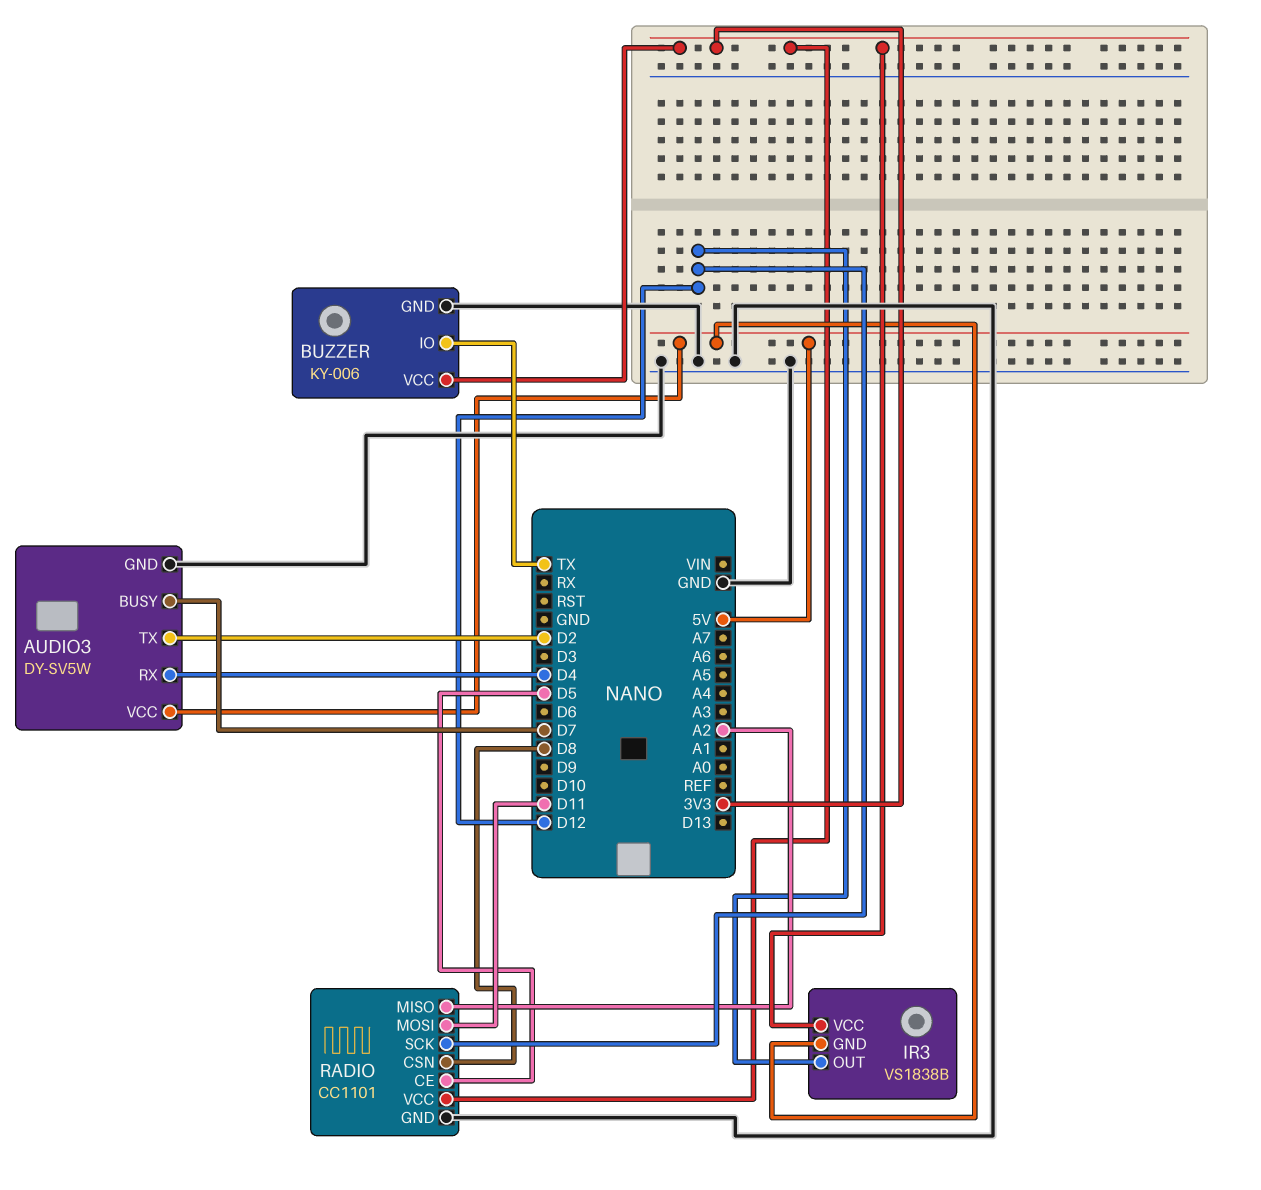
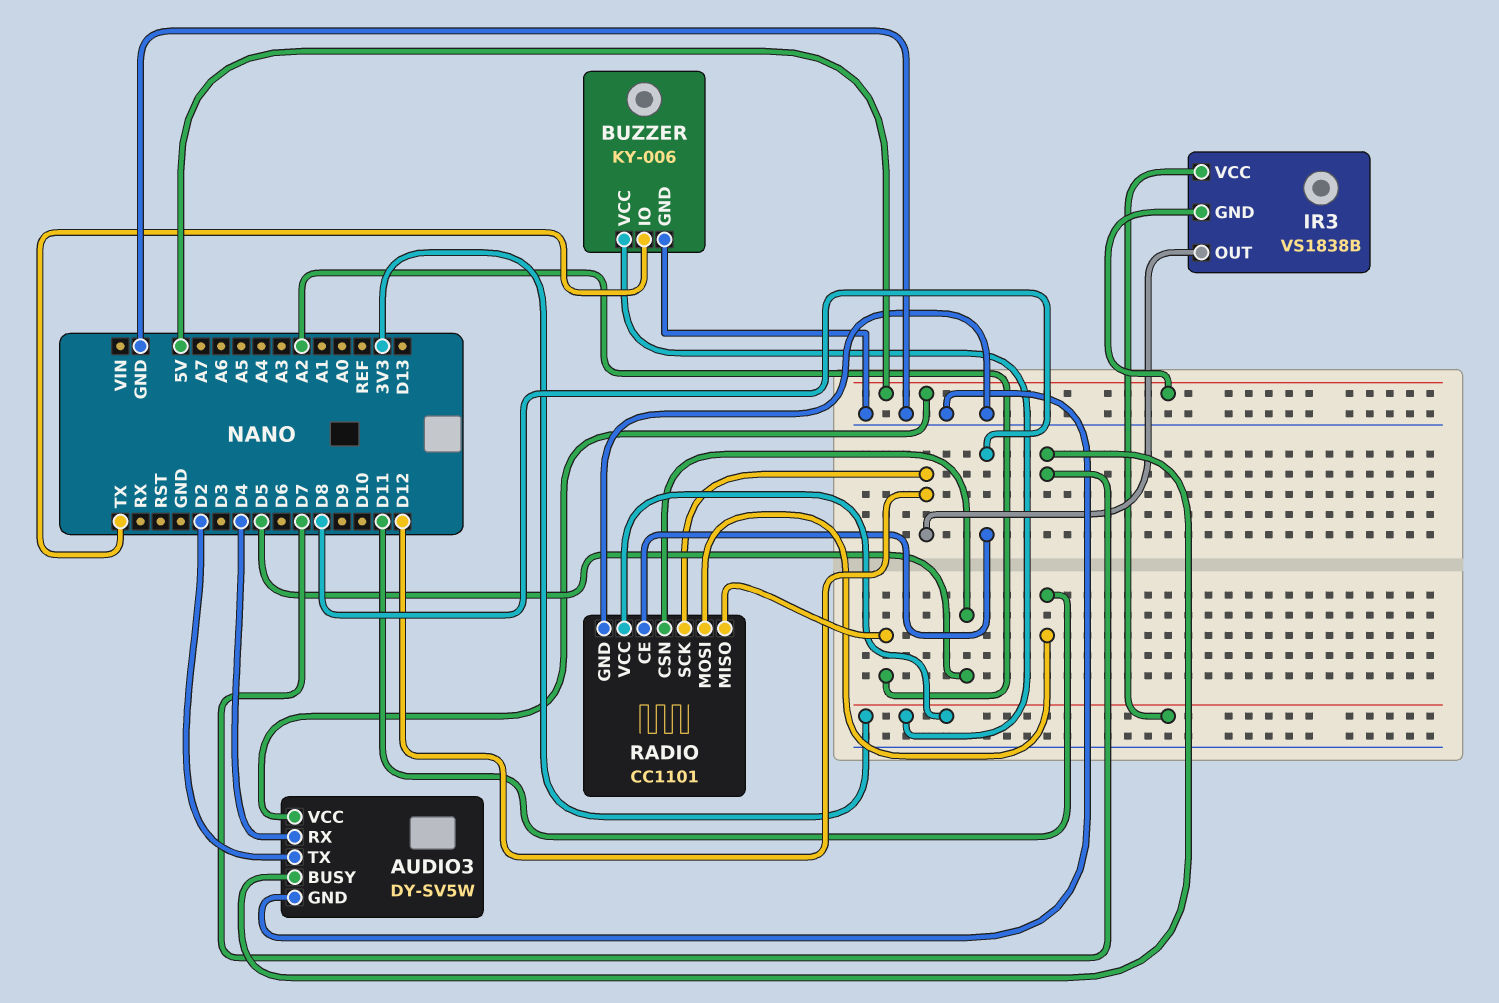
RADIO pin CE: D5 -> D8
RADIO pin CSN: D8 -> D5

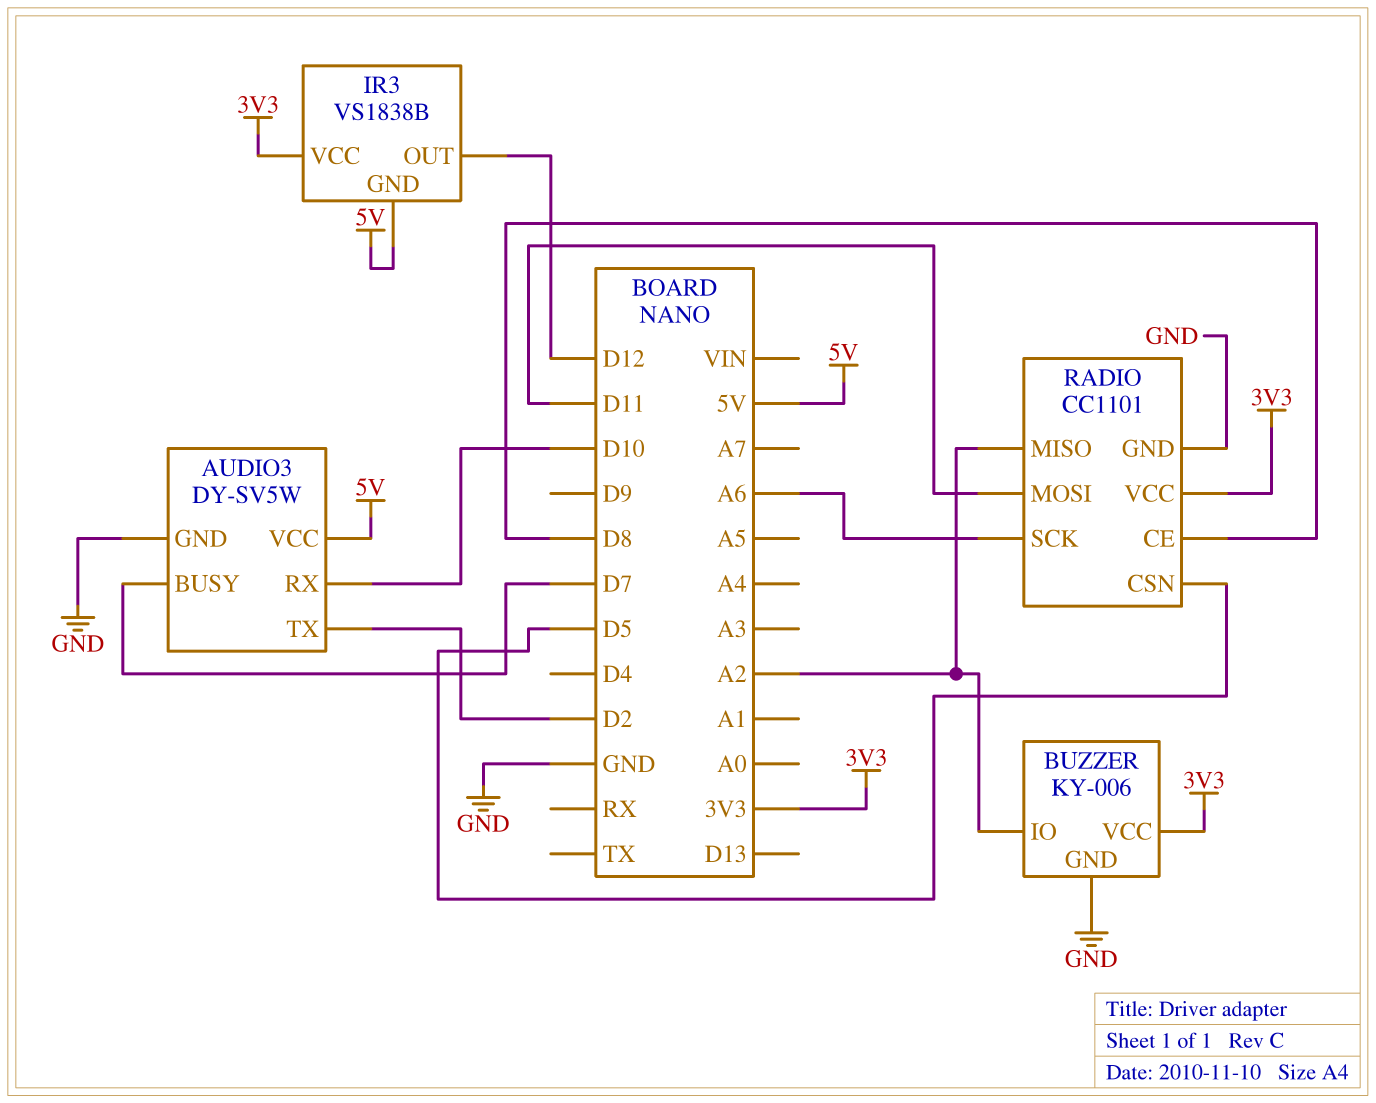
AUDIO3 pin RX: D4 -> D10
BUZZER pin IO: TX -> A2
RADIO pin SCK: D12 -> A6

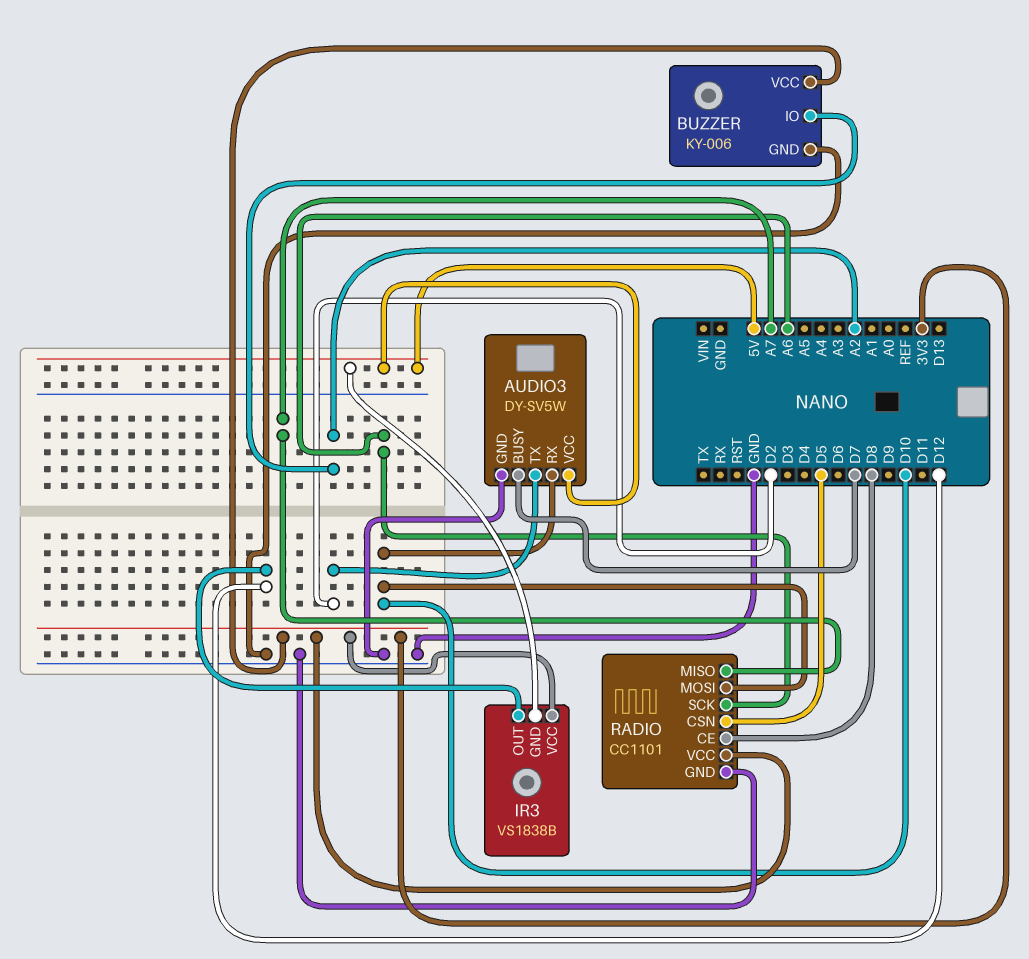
RADIO pin MISO: A2 -> A7
RADIO pin MOSI: D11 -> D10

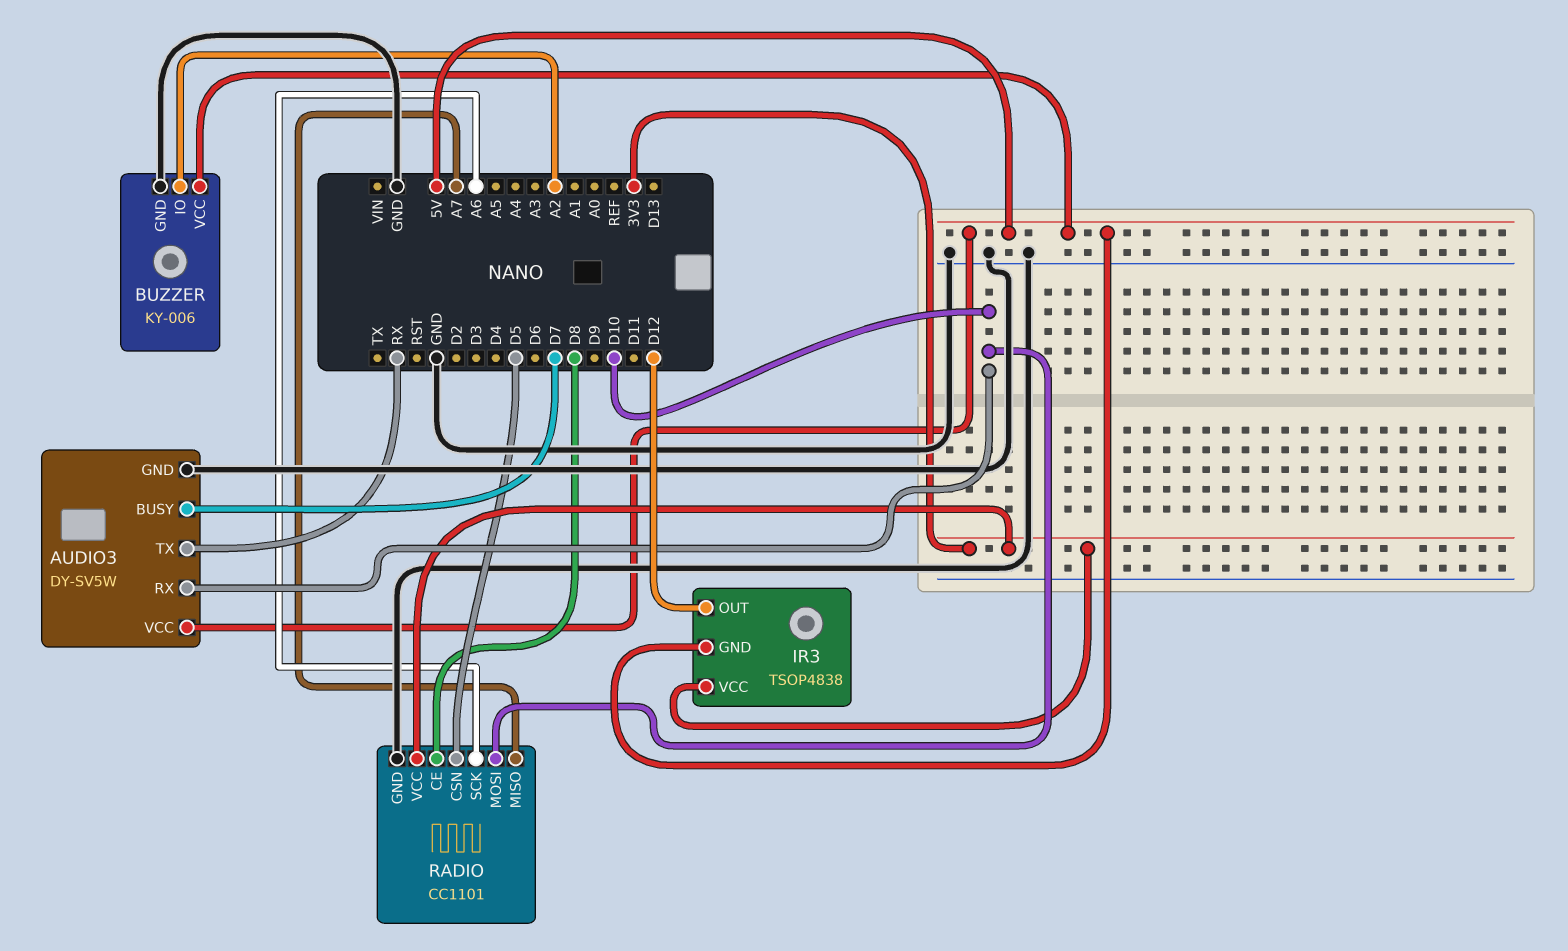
AUDIO3 pin TX: D2 -> RX
BUZZER pin VCC: 3V3 -> 5V
IR3: VS1838B -> TSOP4838

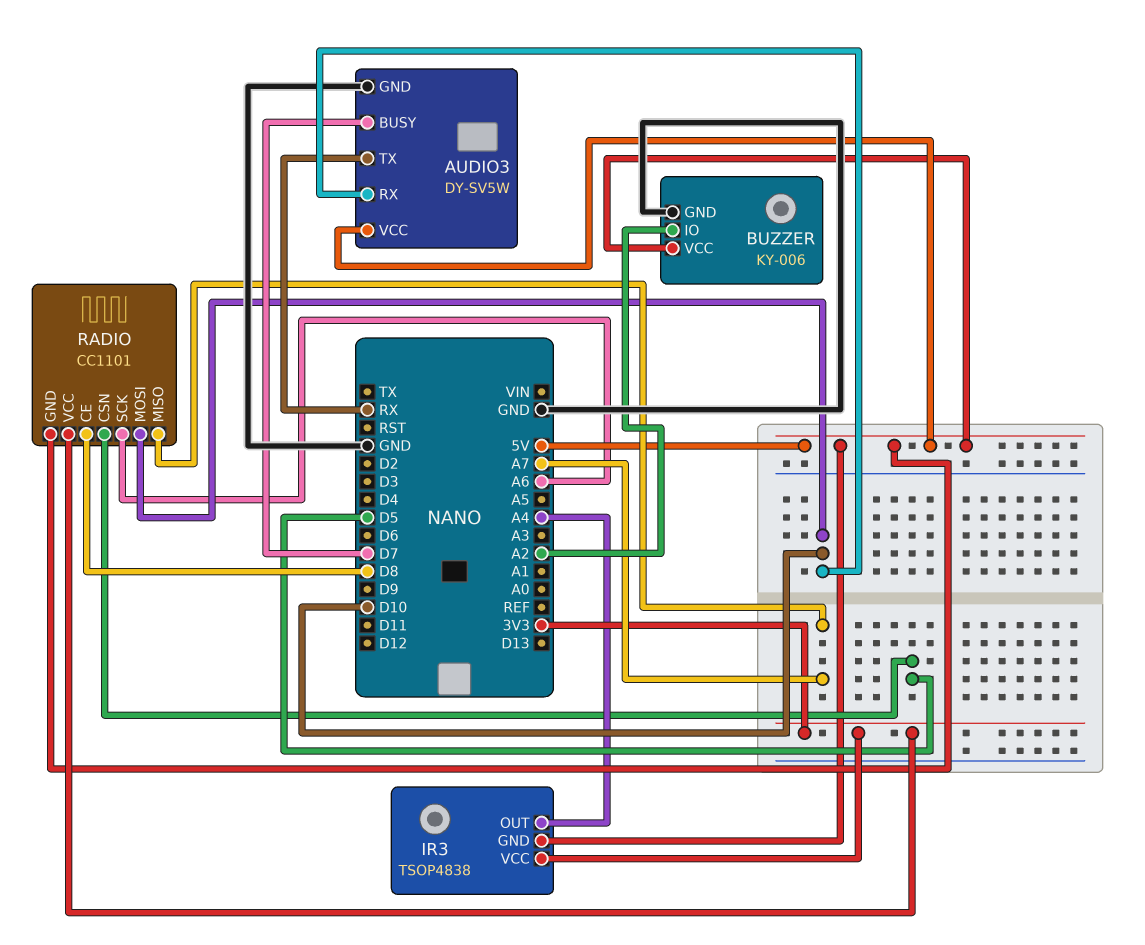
IR3 pin OUT: D12 -> A4
RADIO pin GND: GND -> 5V

